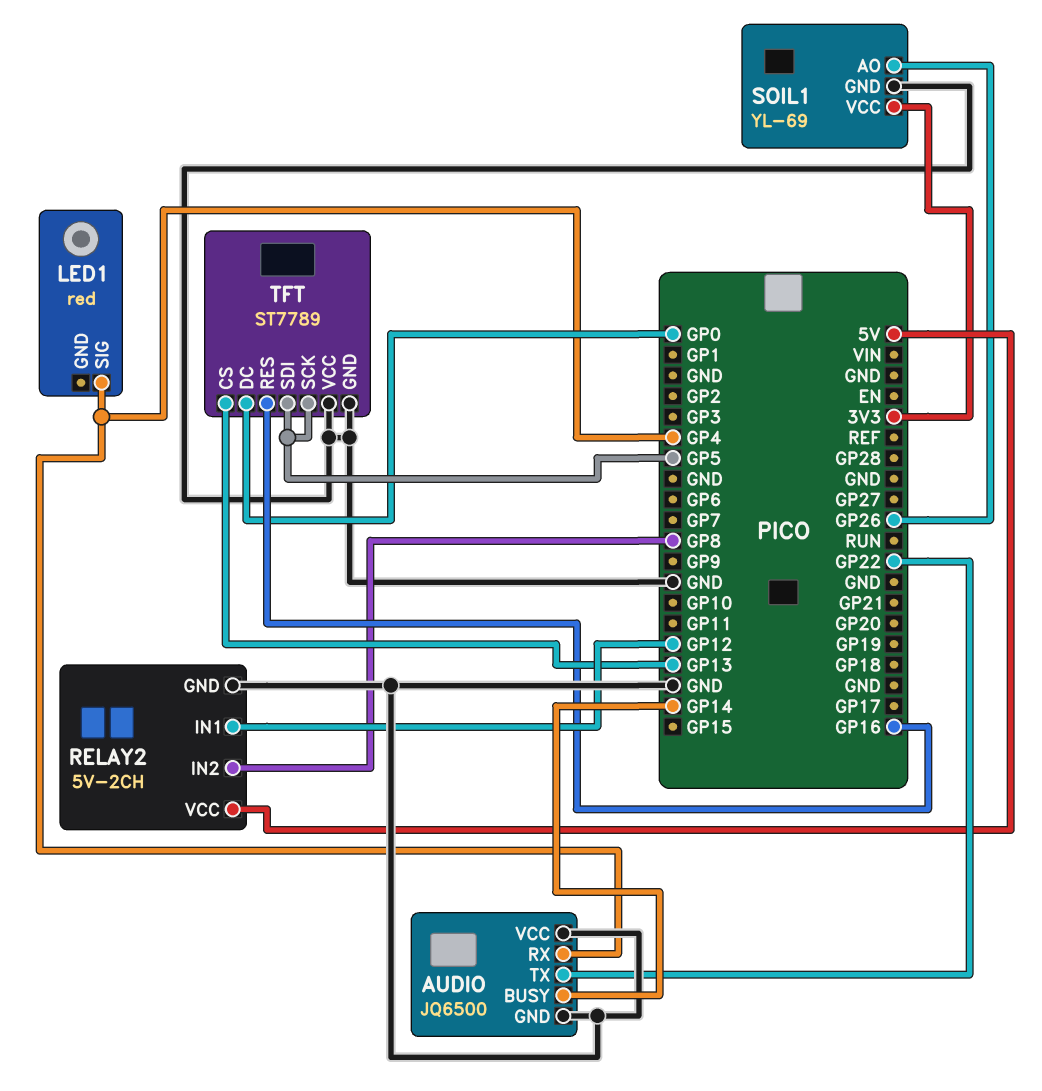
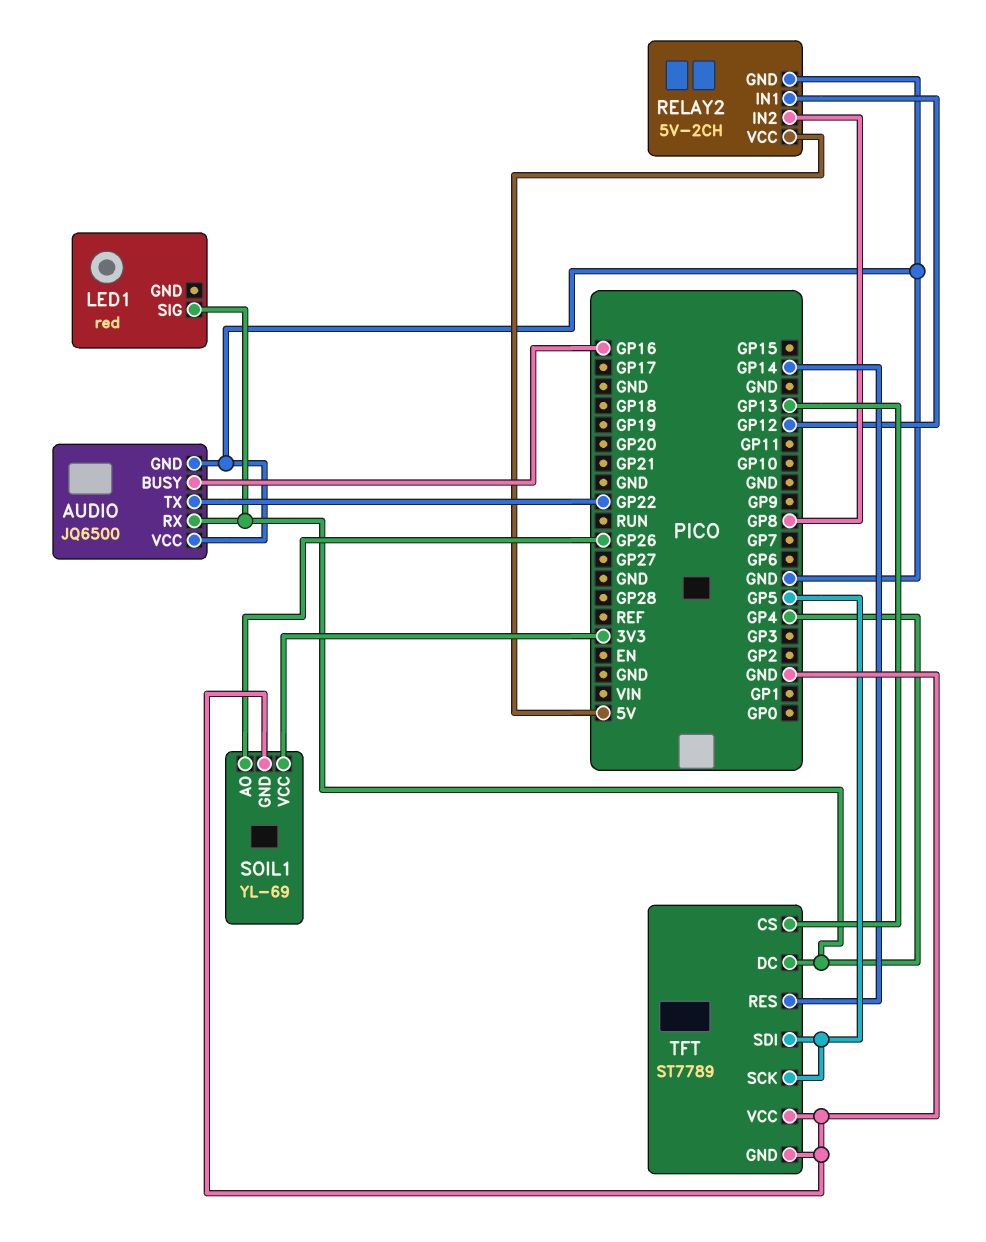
AUDIO pin BUSY: GP14 -> GP16
TFT pin DC: GP0 -> GP4
TFT pin RES: GP16 -> GP14

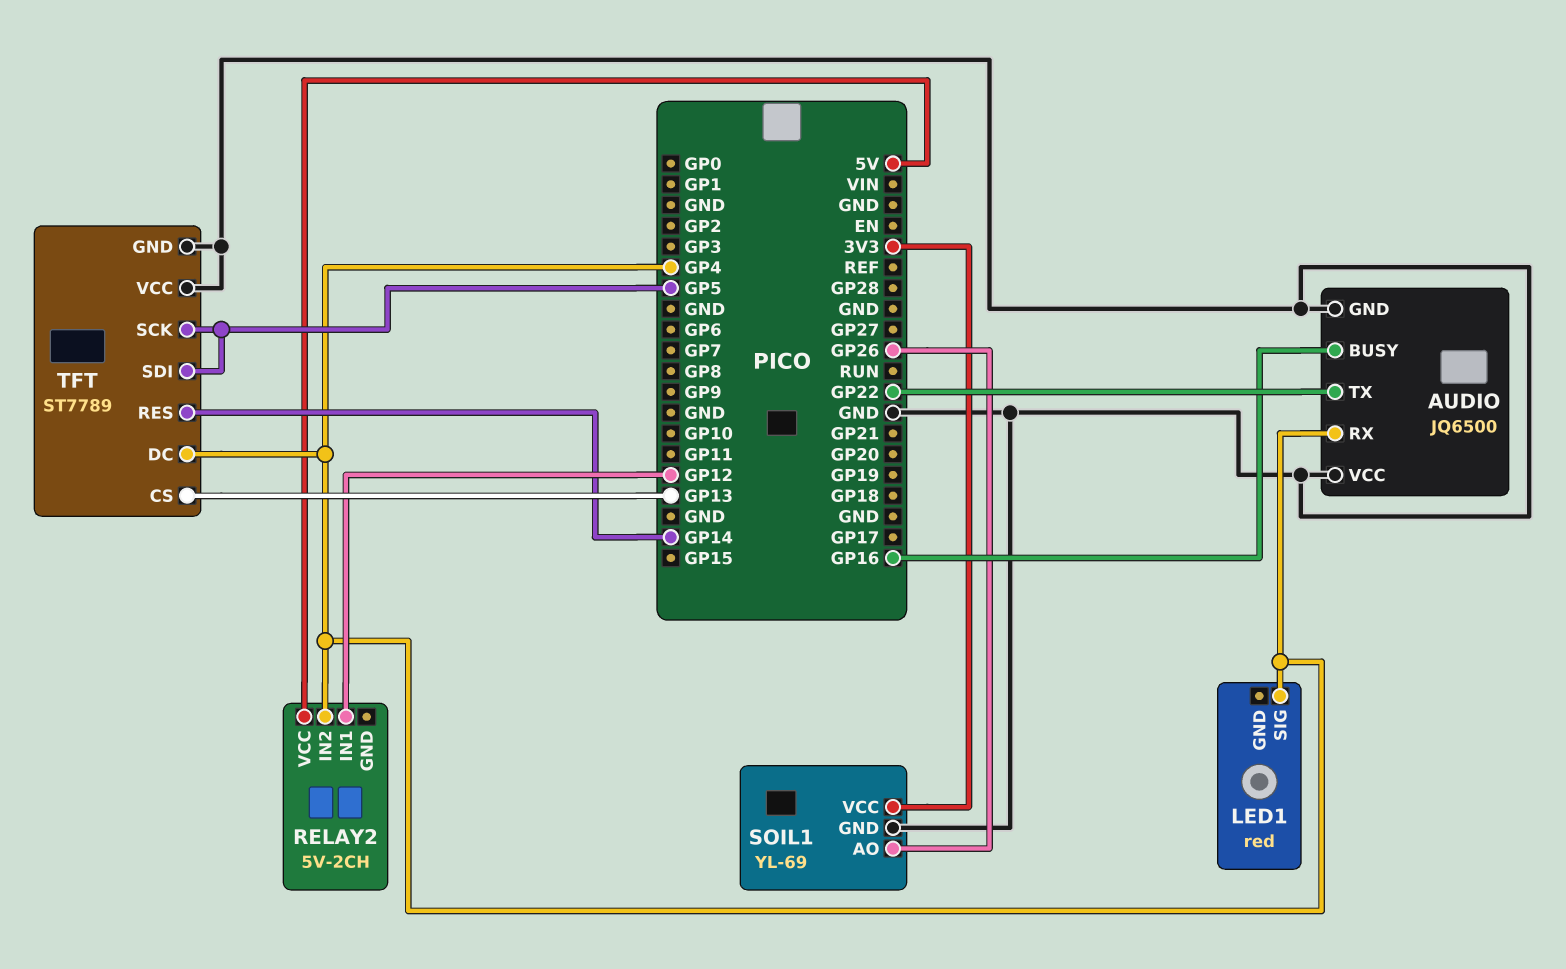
RELAY2 pin GND: GND -> none
RELAY2 pin IN2: GP8 -> GP4

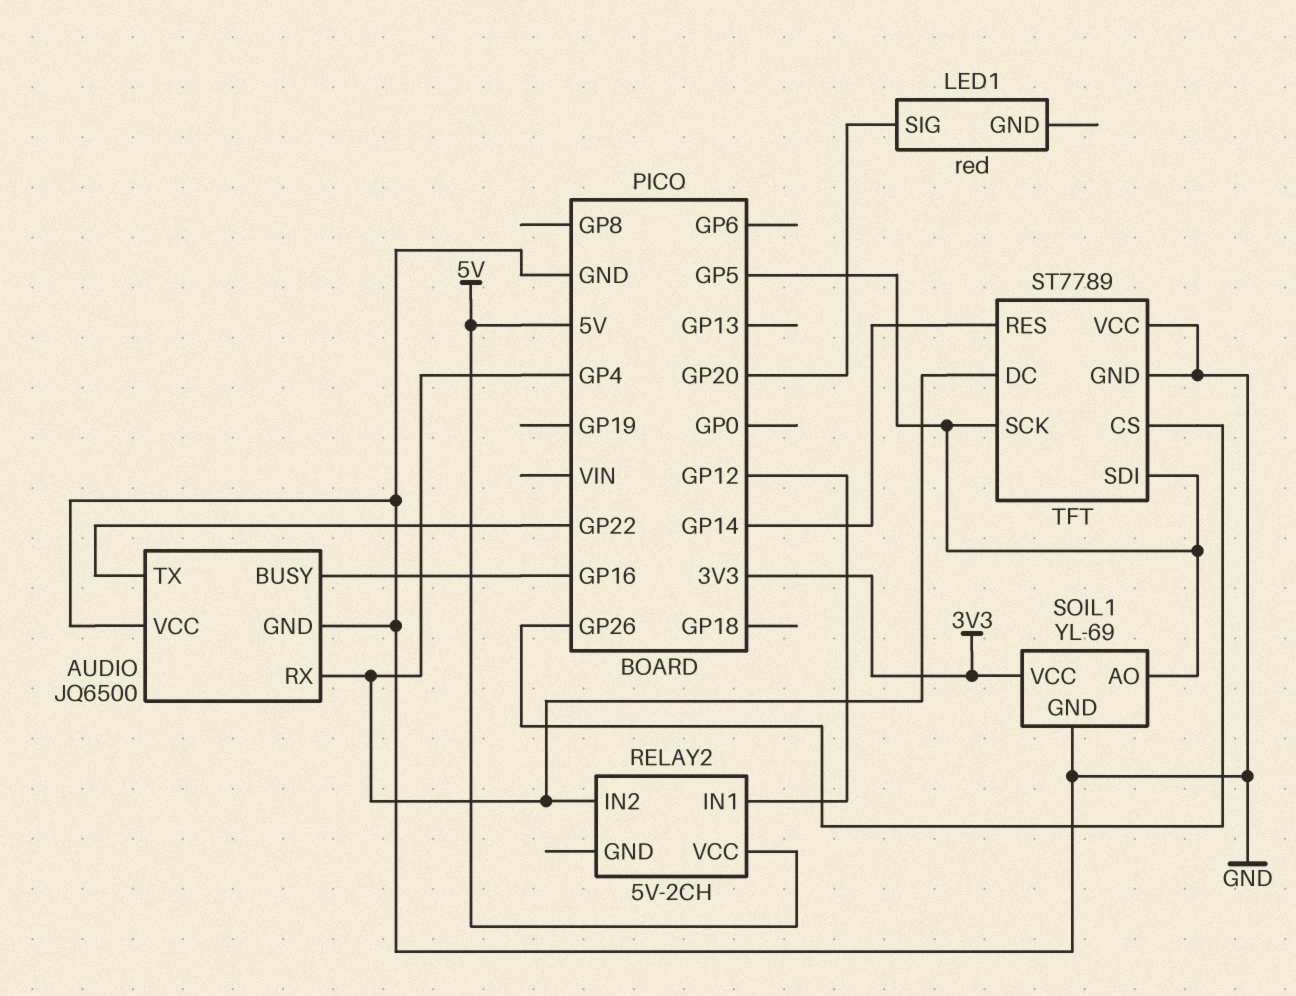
LED1 pin SIG: GP4 -> GP20
SOIL1 pin AO: GP26 -> GP5
TFT pin CS: GP13 -> GP26

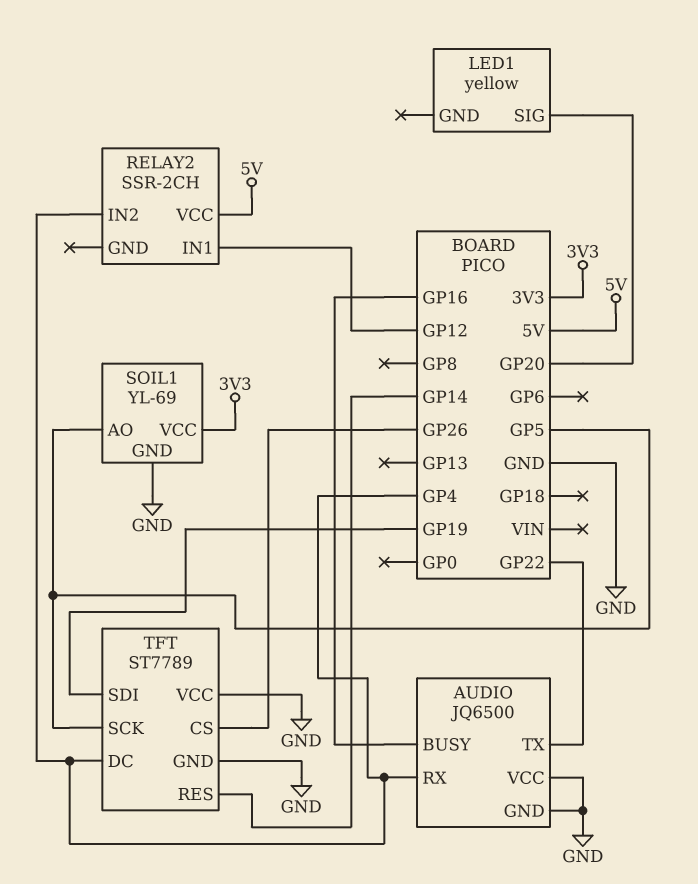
LED1: red -> yellow
RELAY2: 5V-2CH -> SSR-2CH
TFT pin SDI: GP5 -> GP19

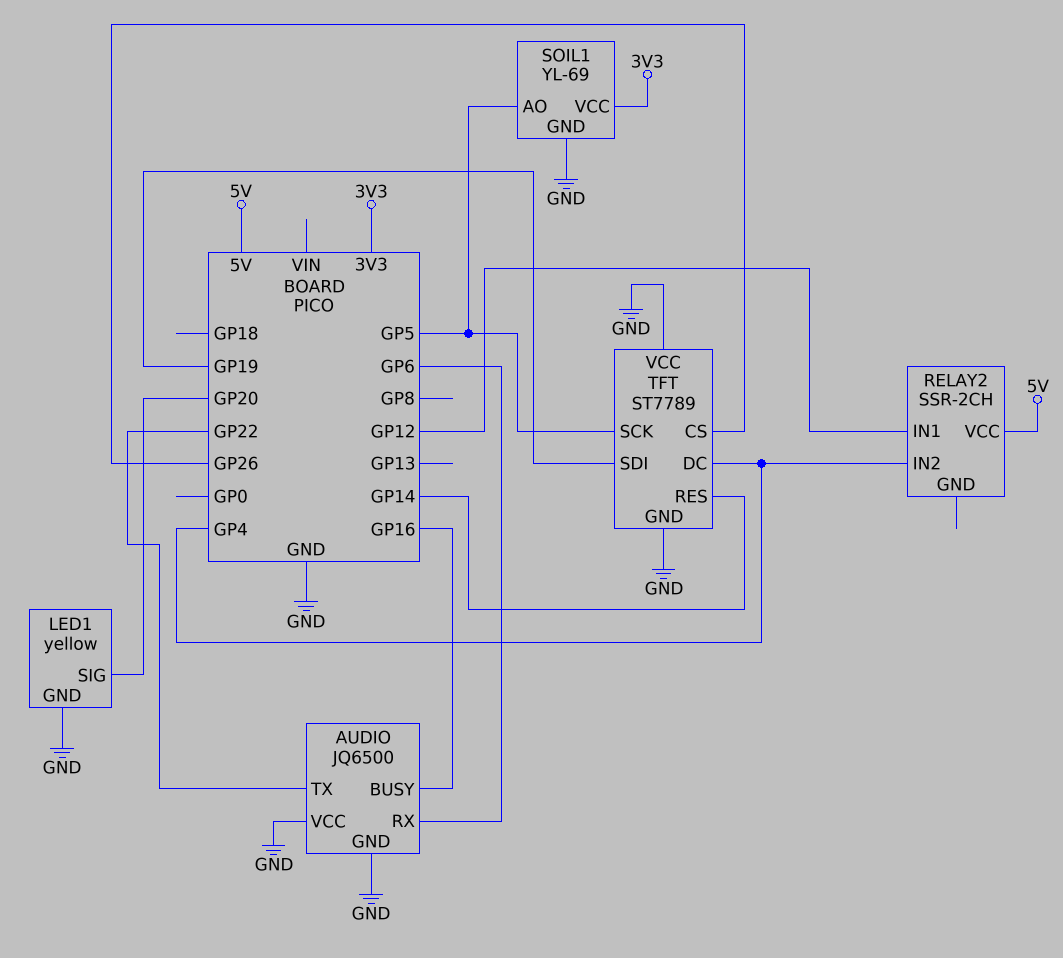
AUDIO pin RX: GP4 -> GP6
LED1 pin GND: none -> GND

